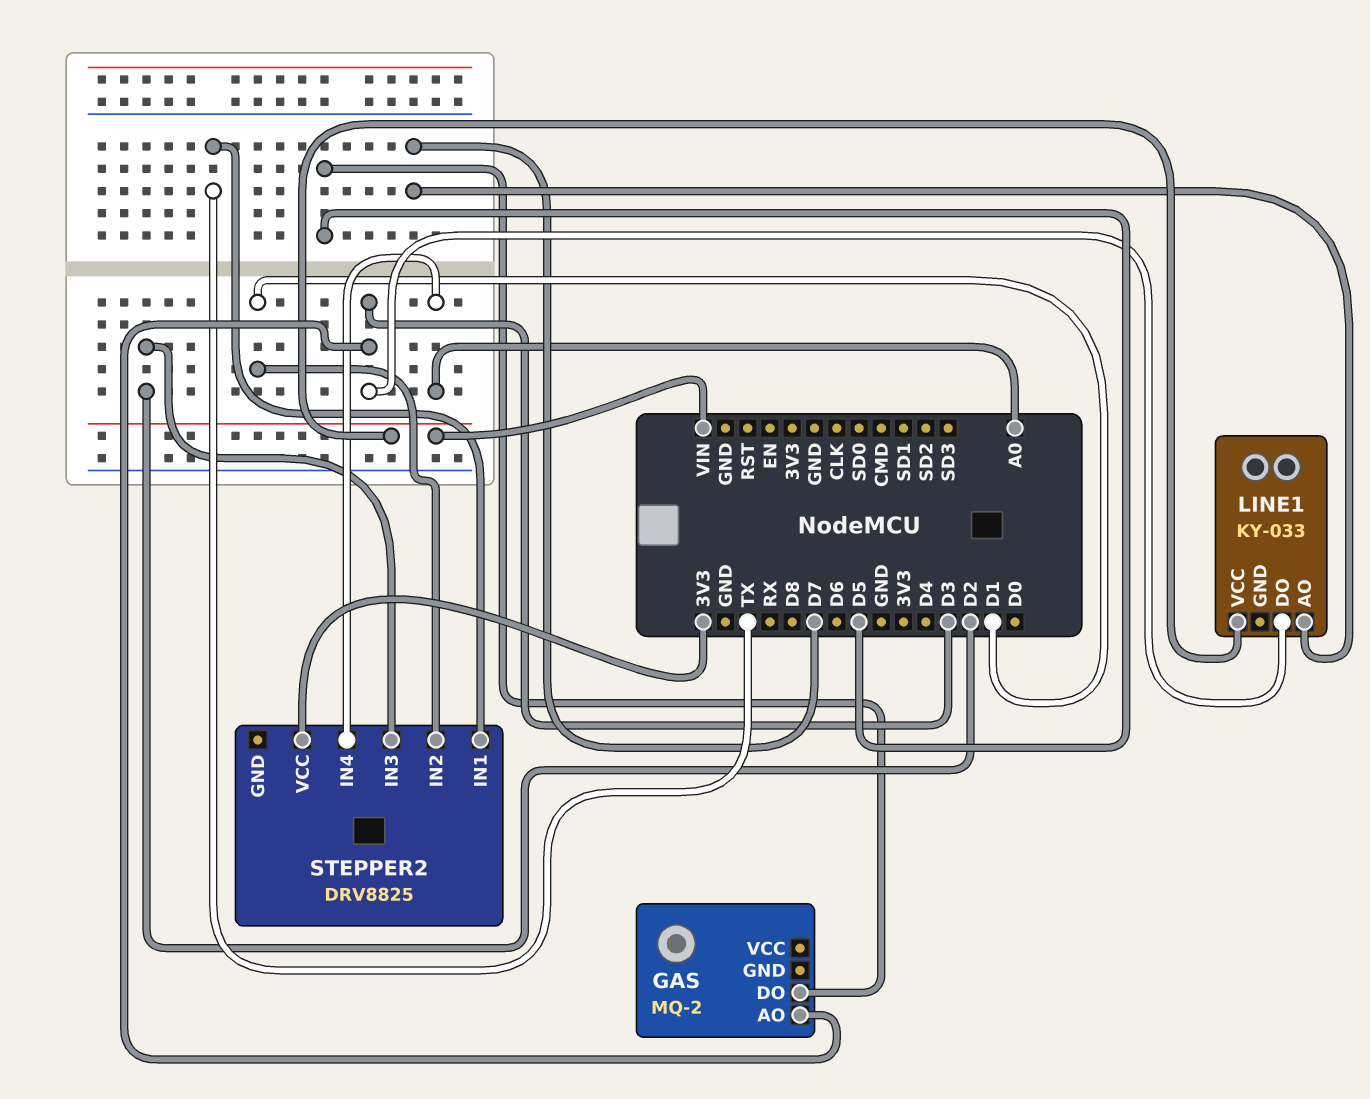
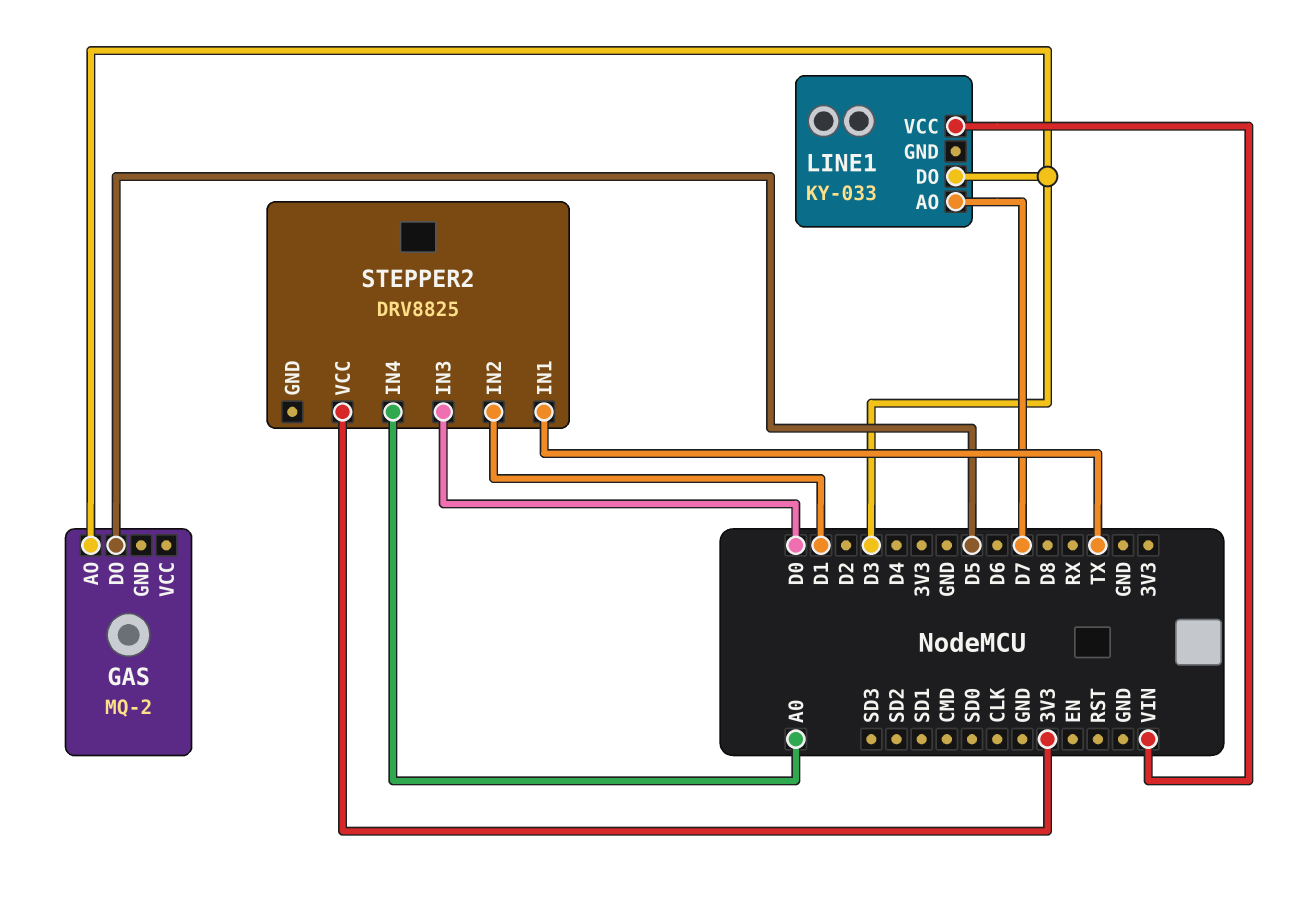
STEPPER2 pin IN3: D2 -> D0

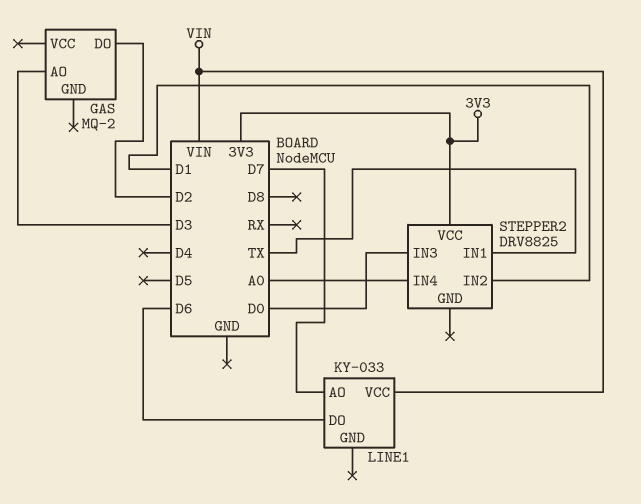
GAS pin DO: D5 -> D2
LINE1 pin DO: D3 -> D6

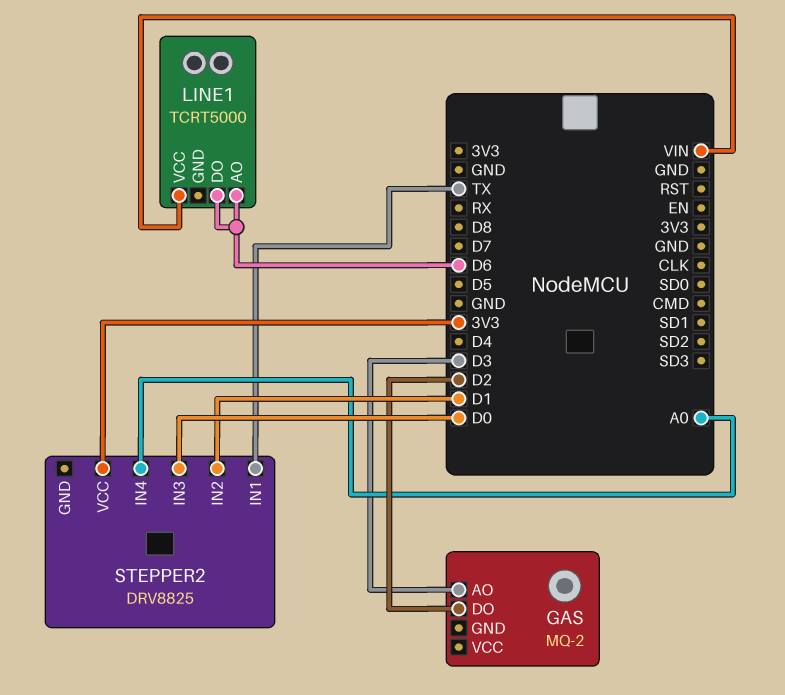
LINE1: KY-033 -> TCRT5000
LINE1 pin AO: D7 -> D6

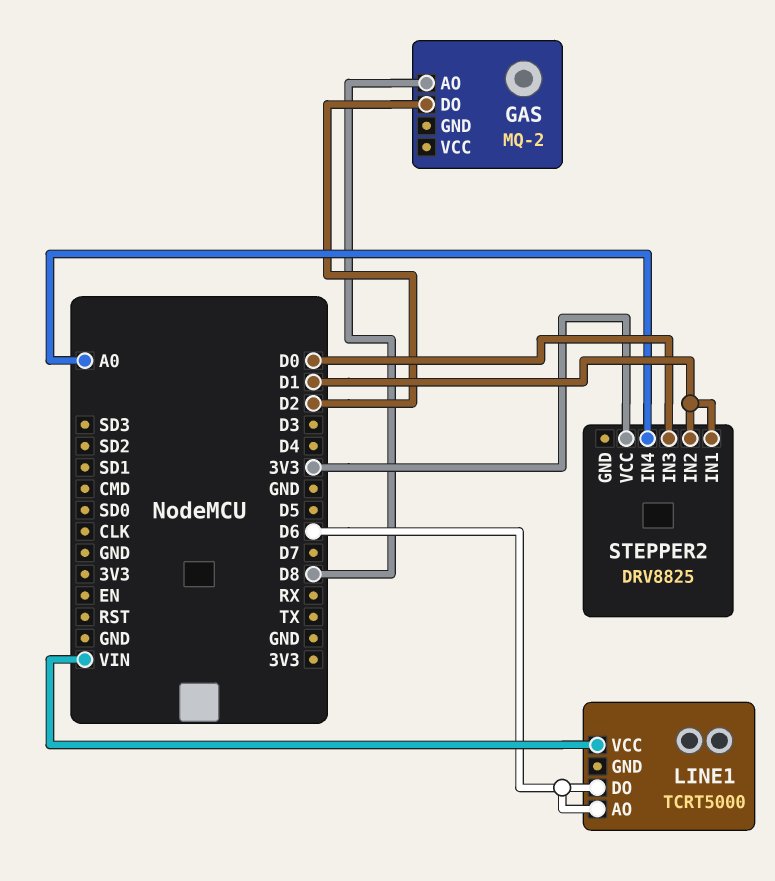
GAS pin AO: D3 -> D8
STEPPER2 pin IN1: TX -> D1

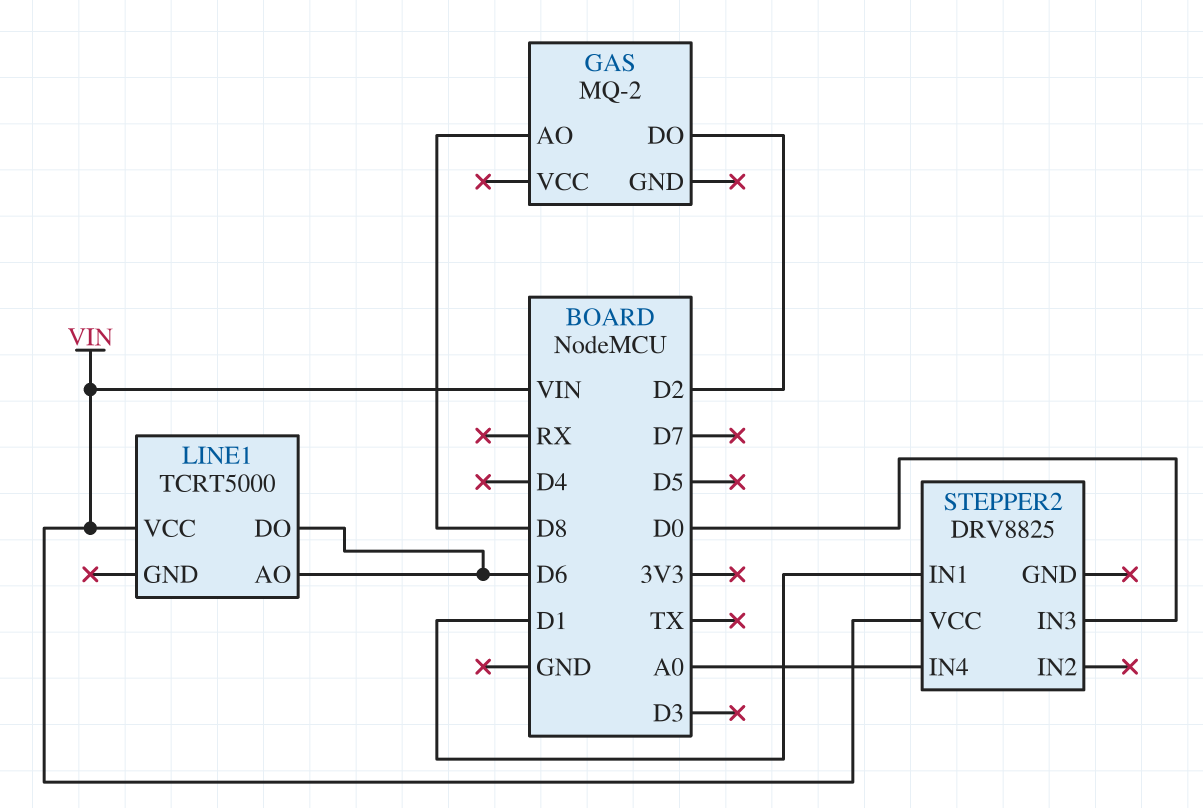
STEPPER2 pin IN2: D1 -> none
STEPPER2 pin VCC: 3V3 -> VIN

